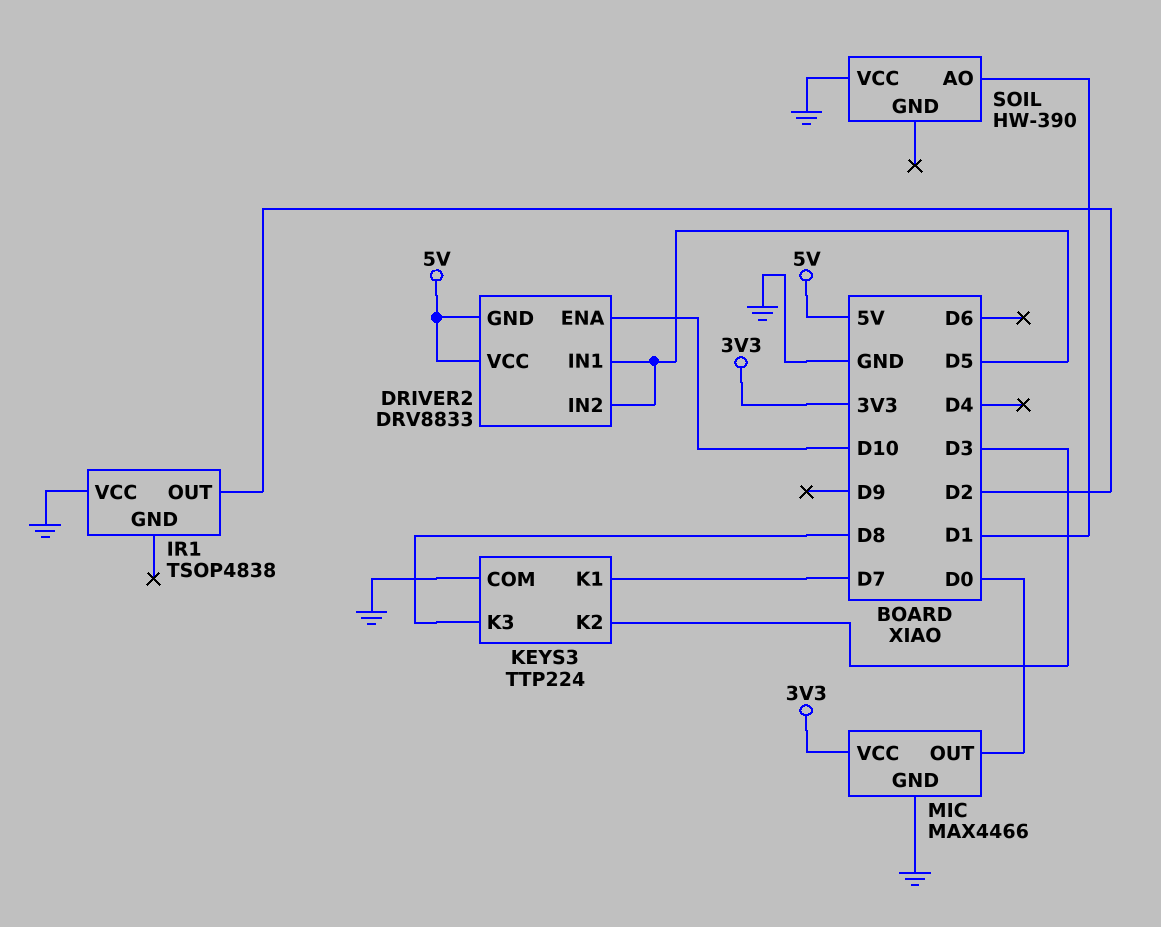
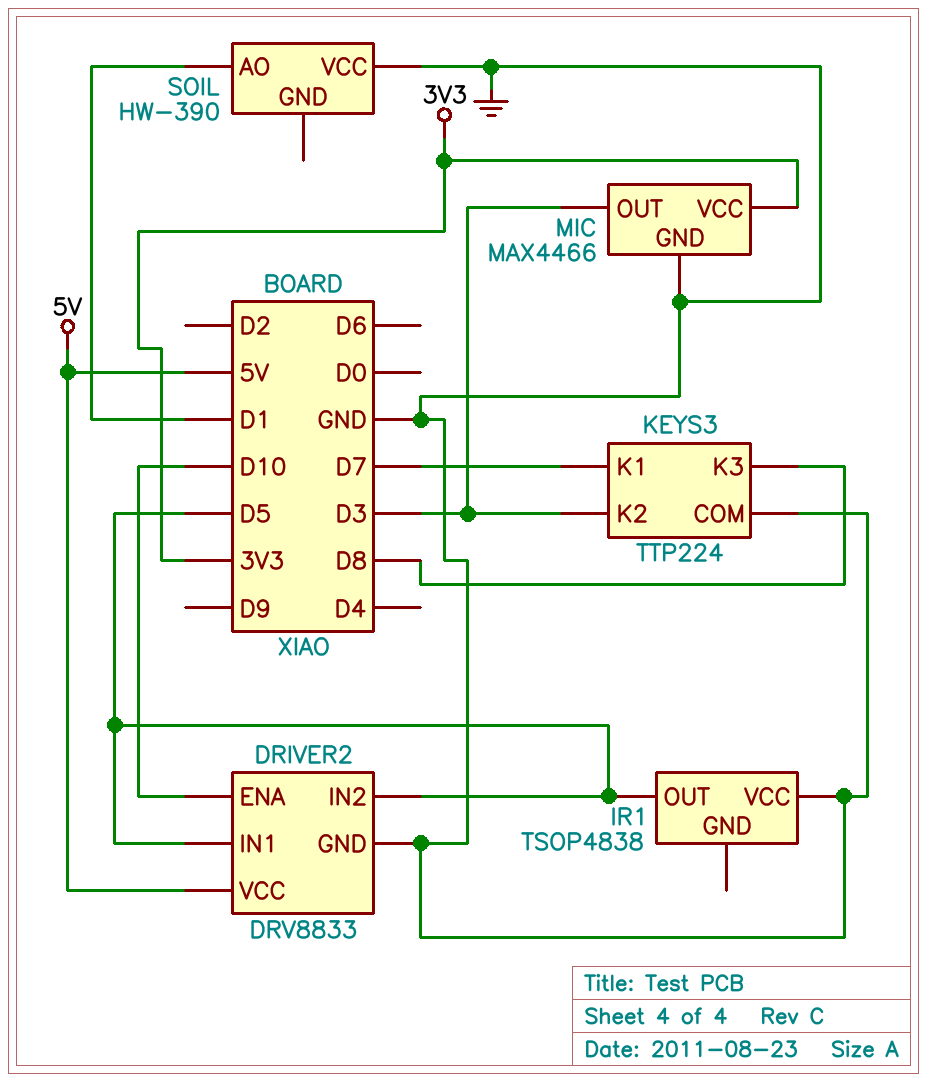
DRIVER2 pin GND: 5V -> GND
IR1 pin OUT: D2 -> D5
MIC pin OUT: D0 -> D3

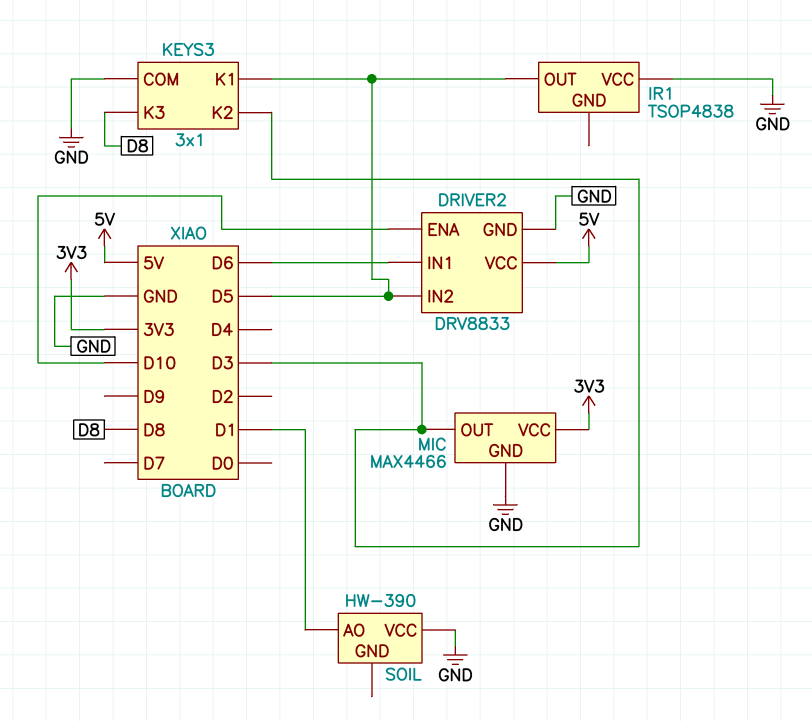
DRIVER2 pin IN1: D5 -> D6
KEYS3: TTP224 -> 3x1
KEYS3 pin K1: D7 -> D5

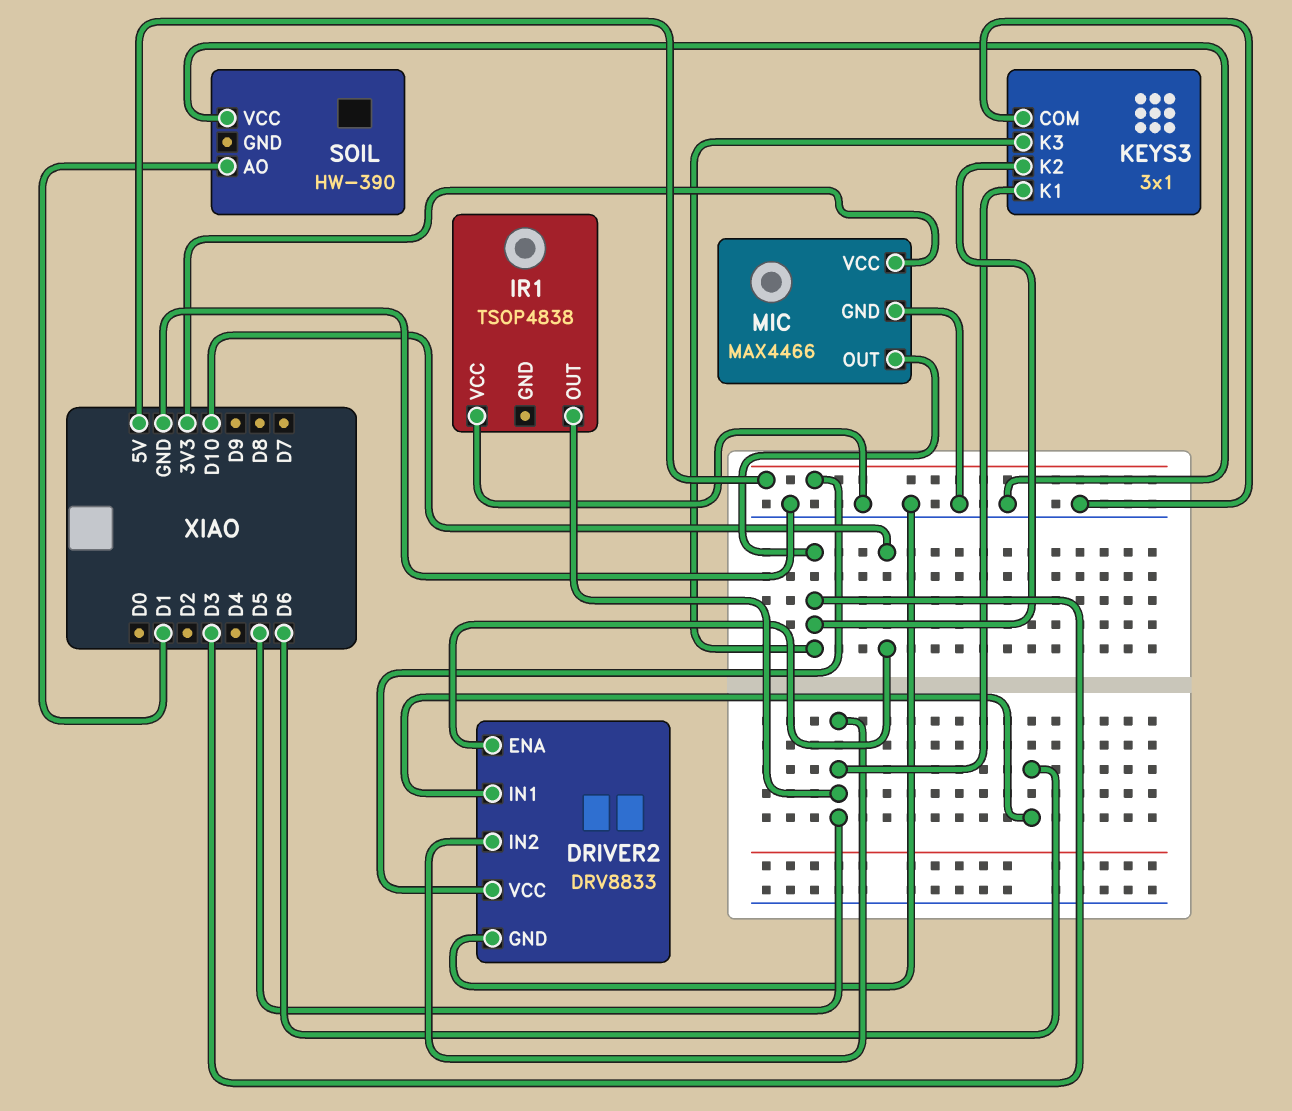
KEYS3 pin K3: D8 -> D3

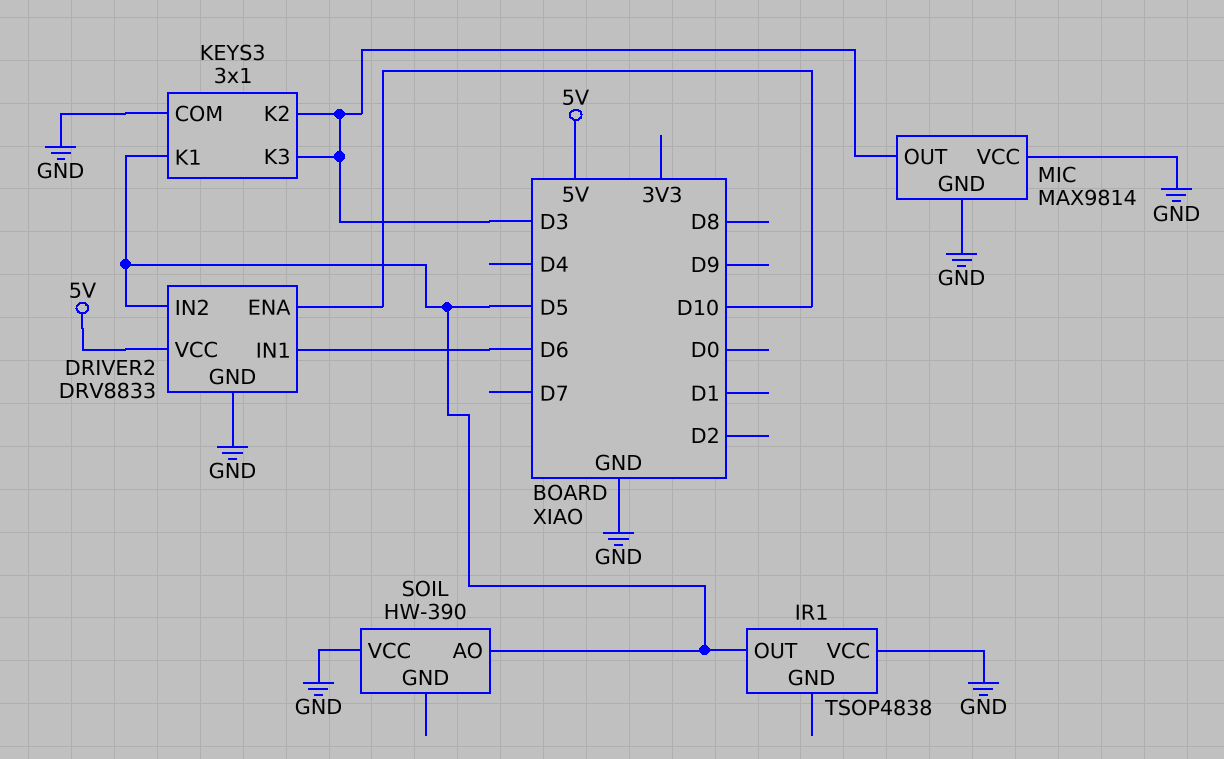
MIC: MAX4466 -> MAX9814
MIC pin VCC: 3V3 -> GND
SOIL pin AO: D1 -> D5

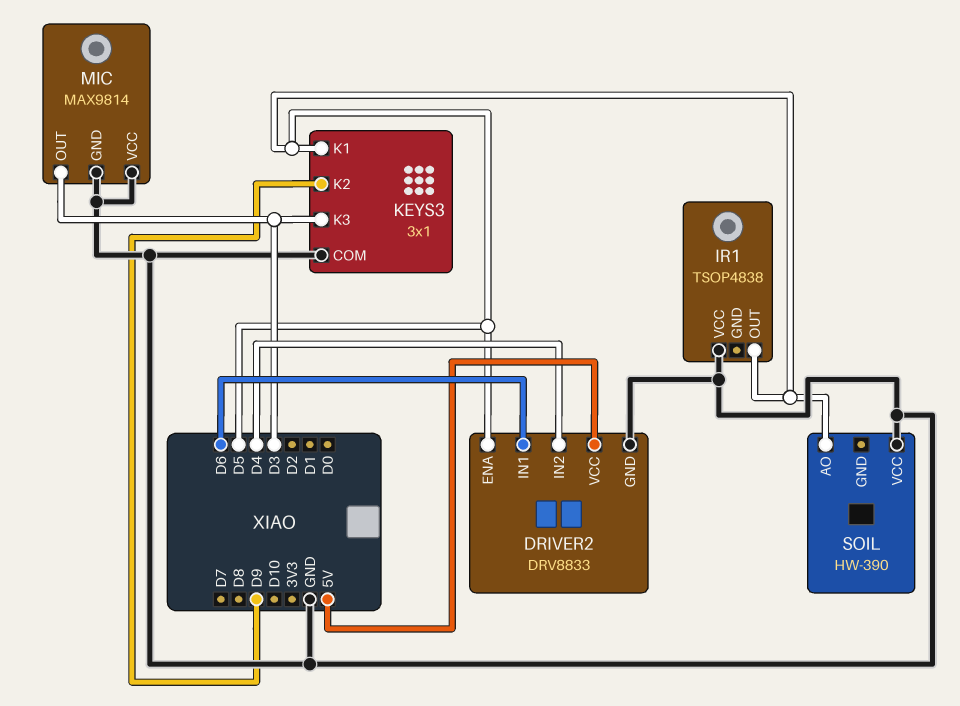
DRIVER2 pin ENA: D10 -> D5
DRIVER2 pin IN2: D5 -> D4
KEYS3 pin K2: D3 -> D9

